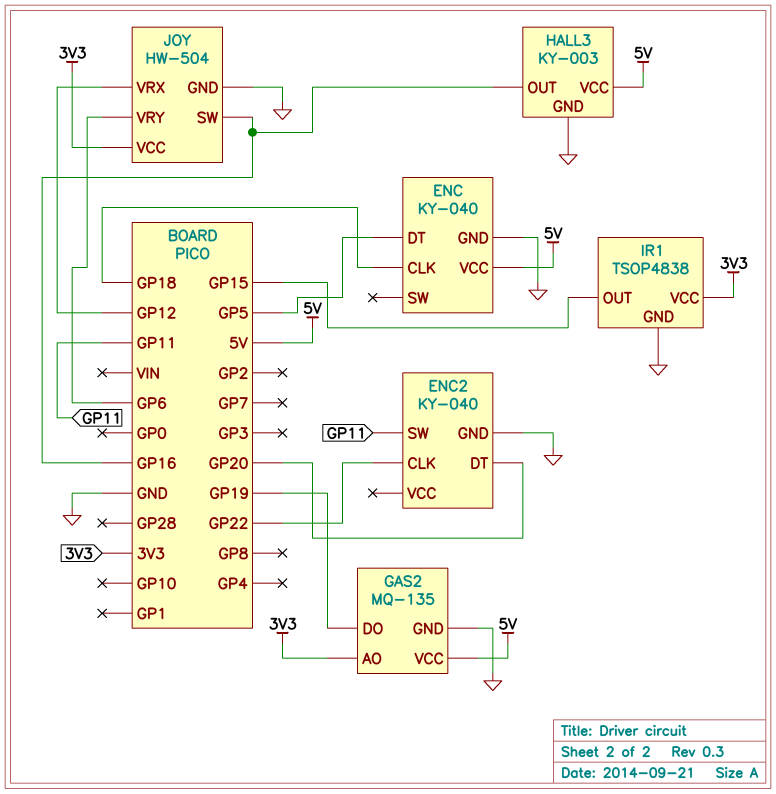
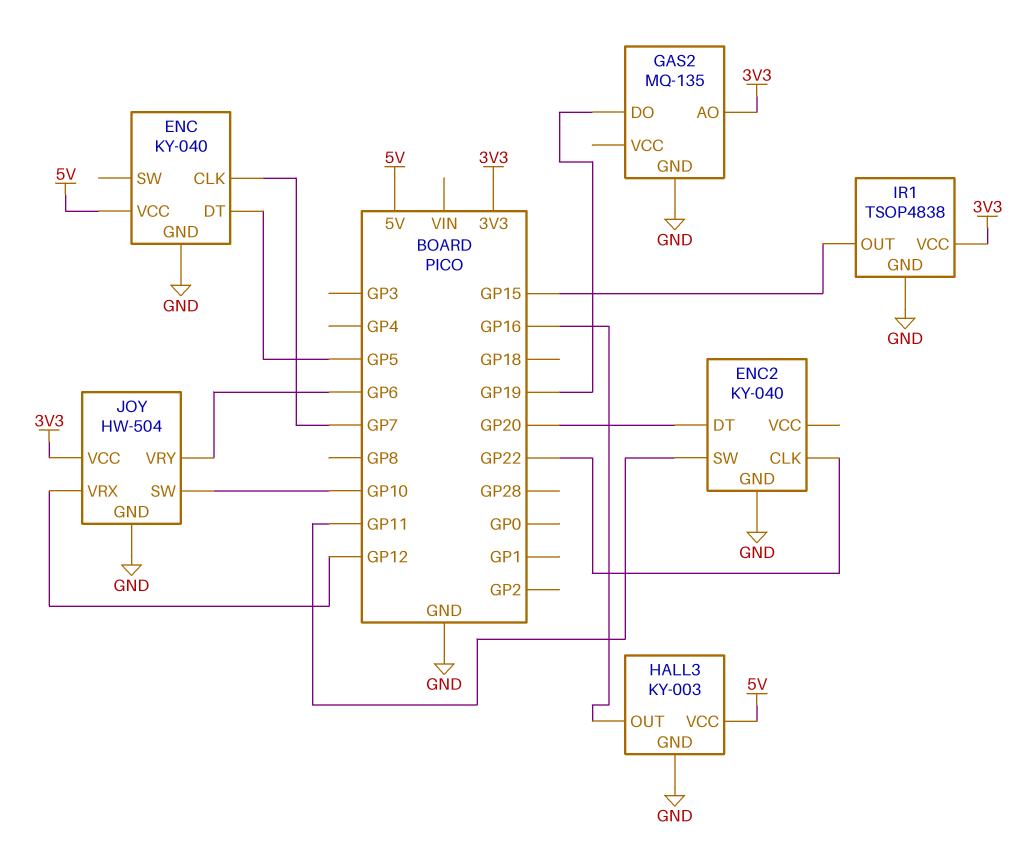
ENC pin CLK: GP18 -> GP7
GAS2 pin VCC: 5V -> none
JOY pin SW: GP16 -> GP10

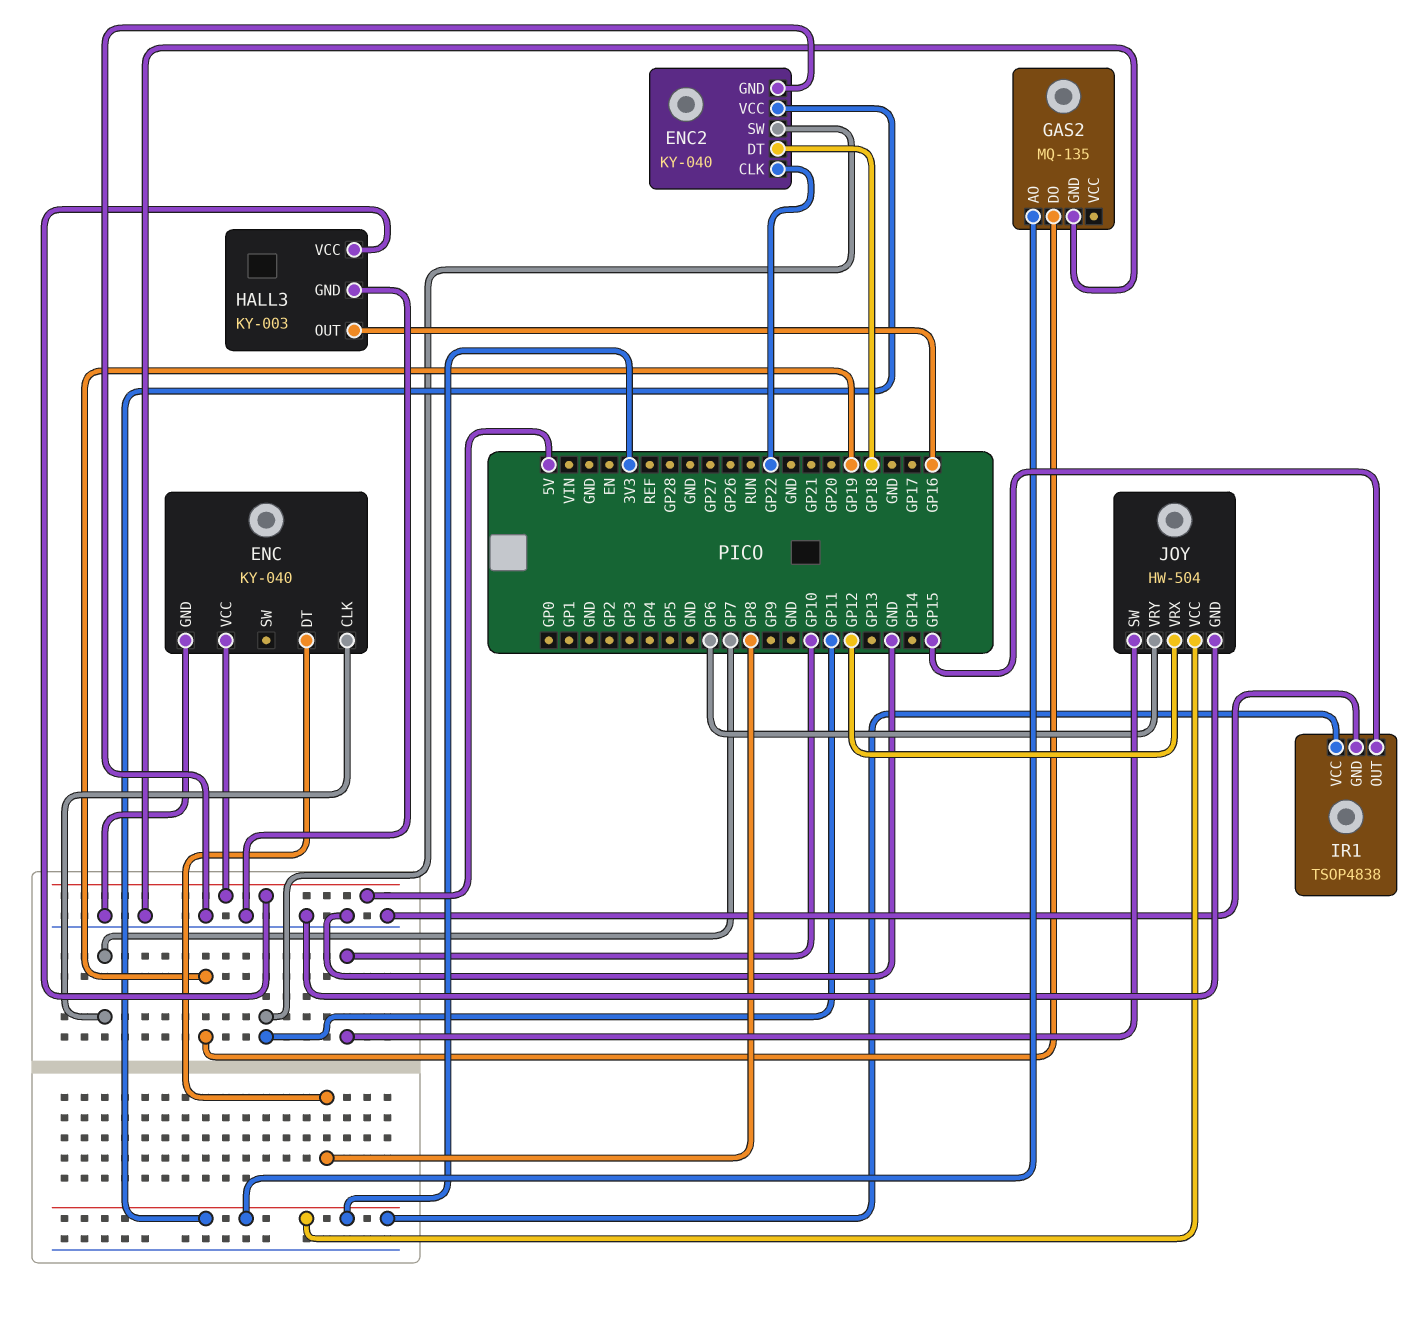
ENC pin DT: GP5 -> GP8
ENC2 pin DT: GP20 -> GP18
ENC2 pin VCC: none -> 3V3

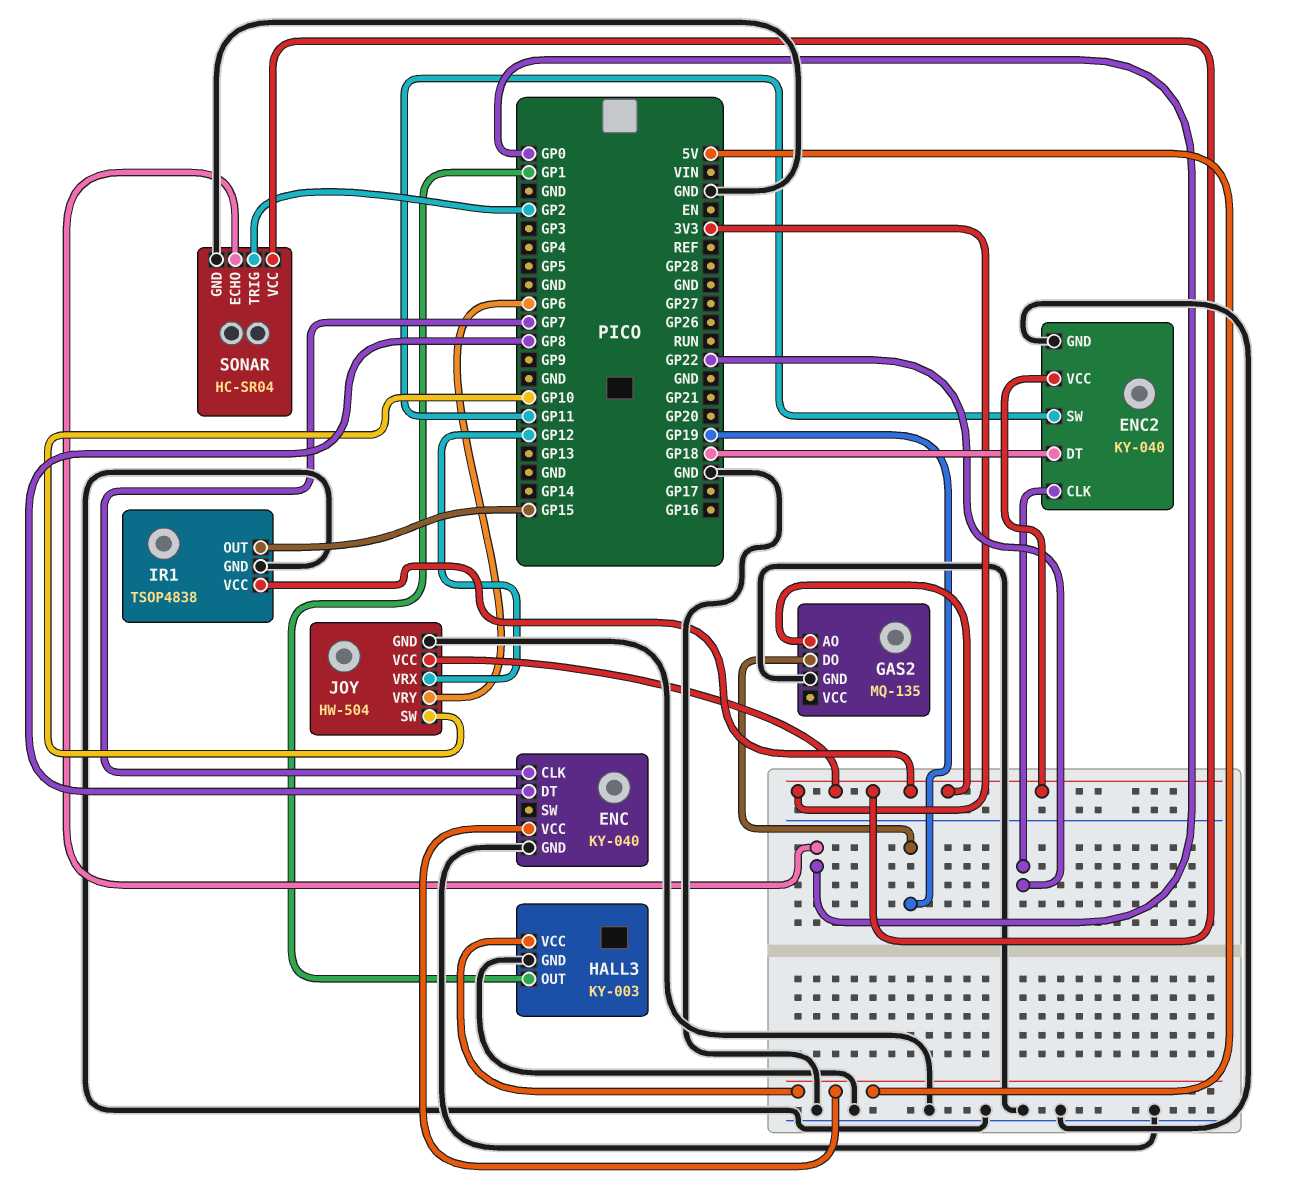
HALL3 pin OUT: GP16 -> GP1
SONAR: none -> HC-SR04
SONAR pin ECHO: none -> GP0
SONAR pin GND: none -> GND
SONAR pin TRIG: none -> GP2
SONAR pin VCC: none -> 3V3

